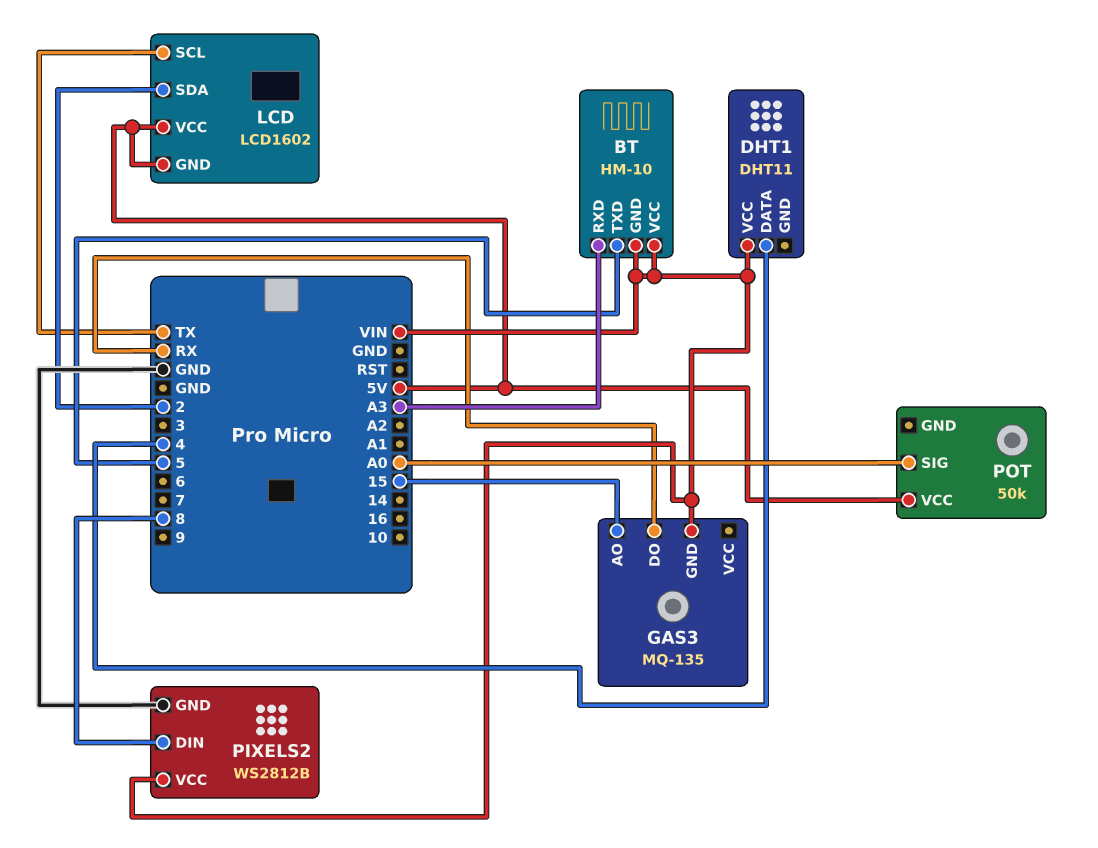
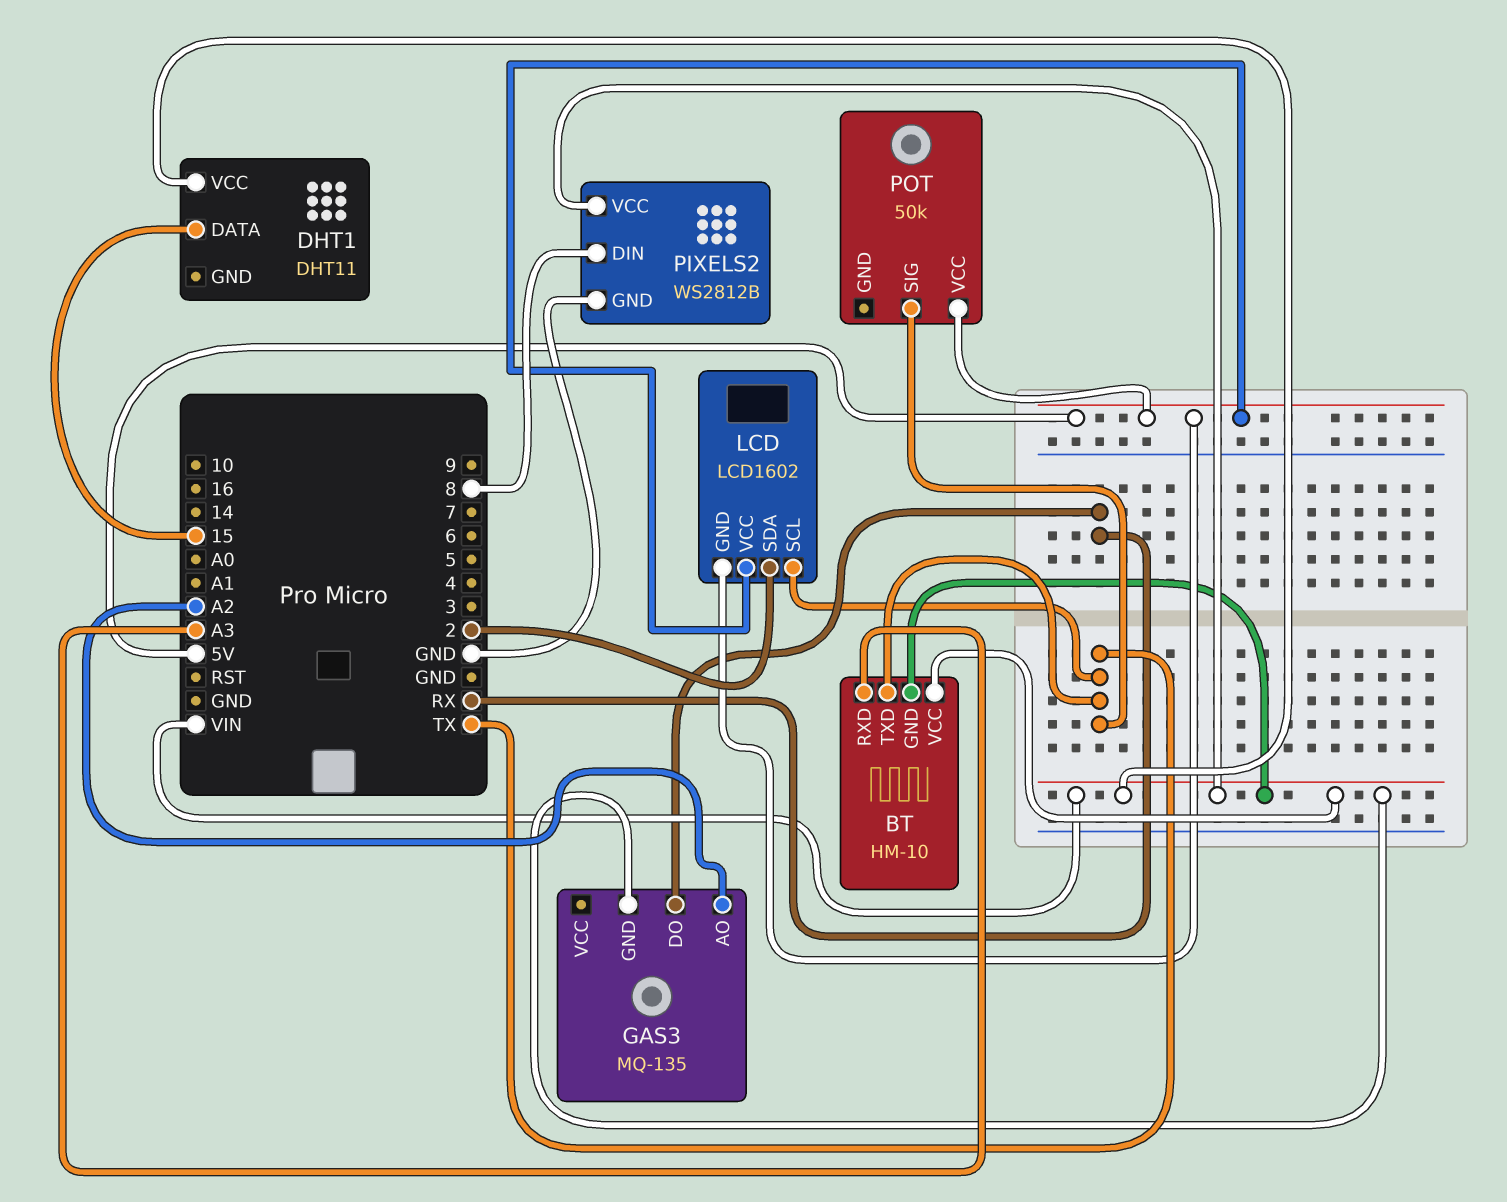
BT pin TXD: 5 -> TX
DHT1 pin DATA: 4 -> 15
GAS3 pin AO: 15 -> A2
POT pin SIG: A0 -> TX

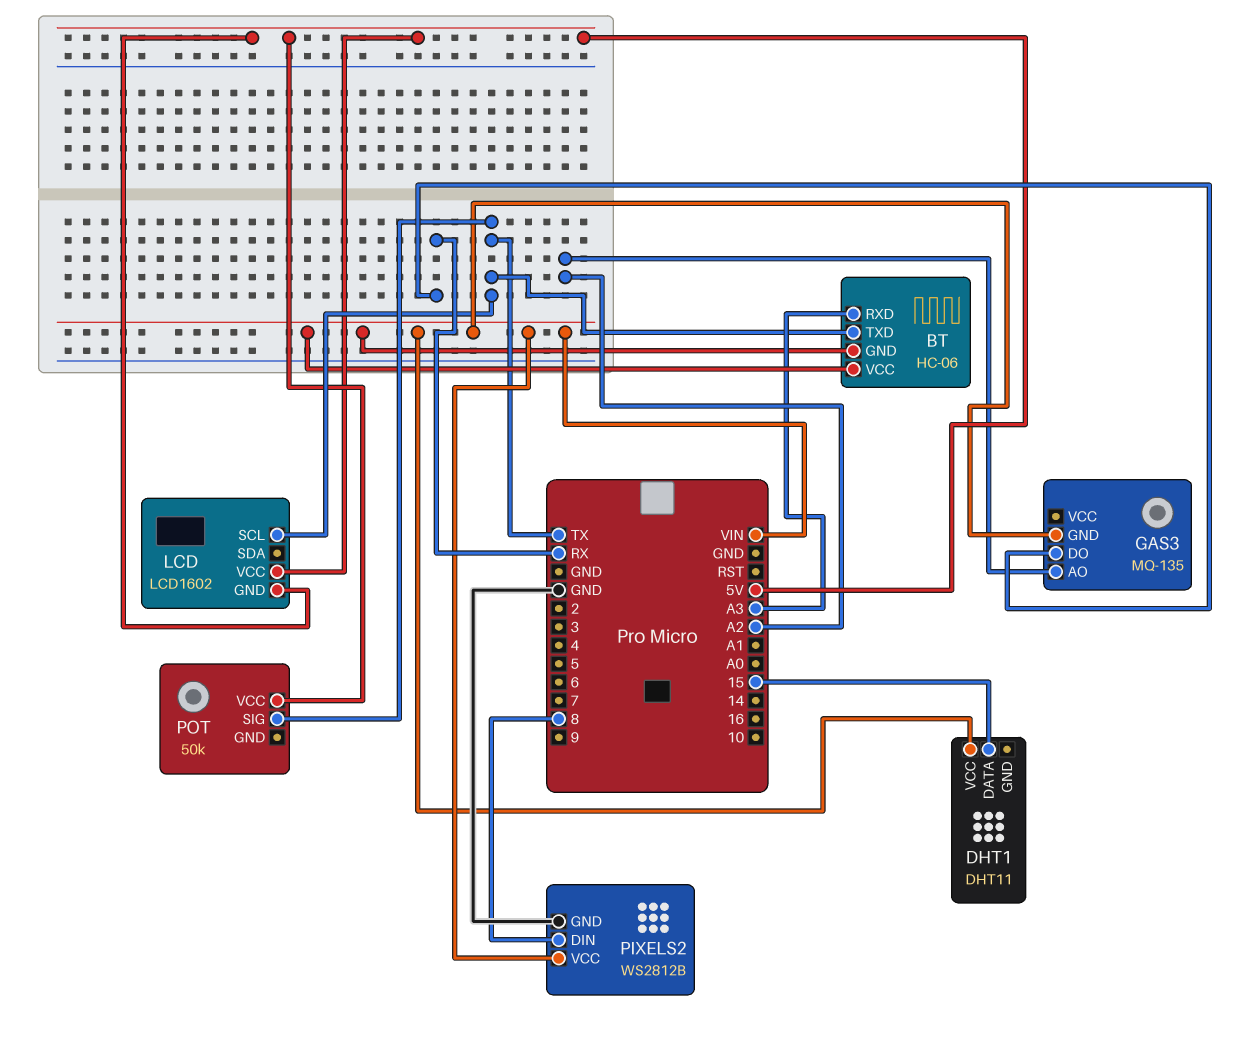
BT: HM-10 -> HC-06
LCD pin SDA: 2 -> none

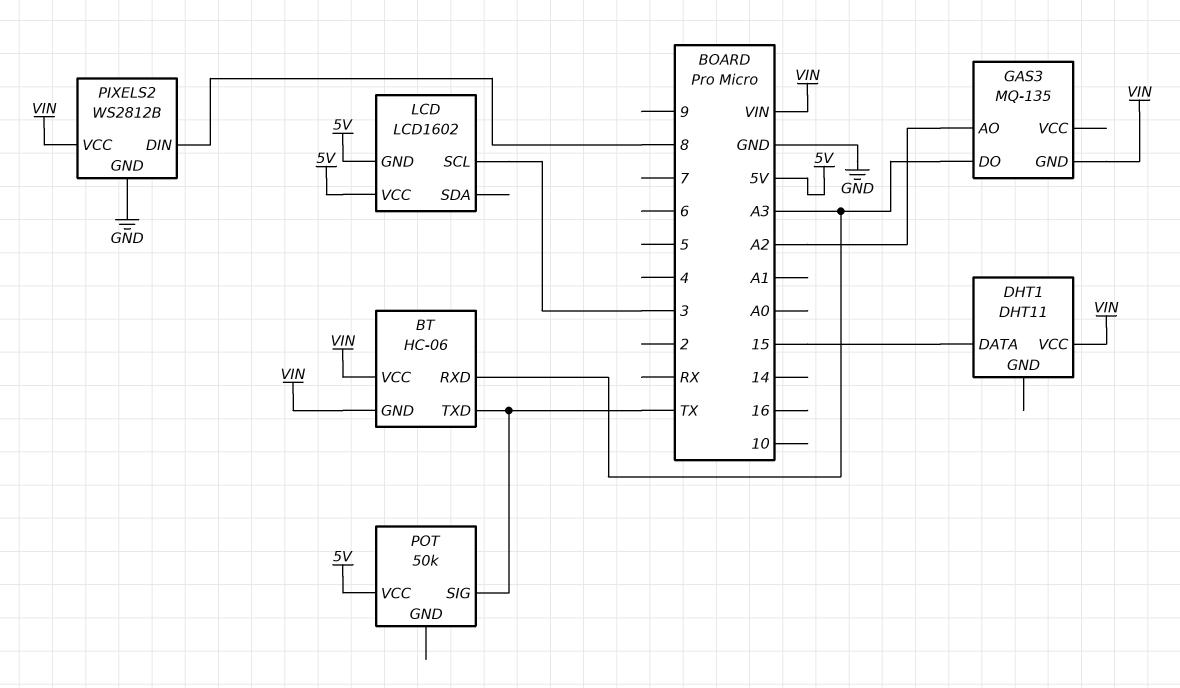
GAS3 pin DO: RX -> A3
LCD pin SCL: TX -> 3

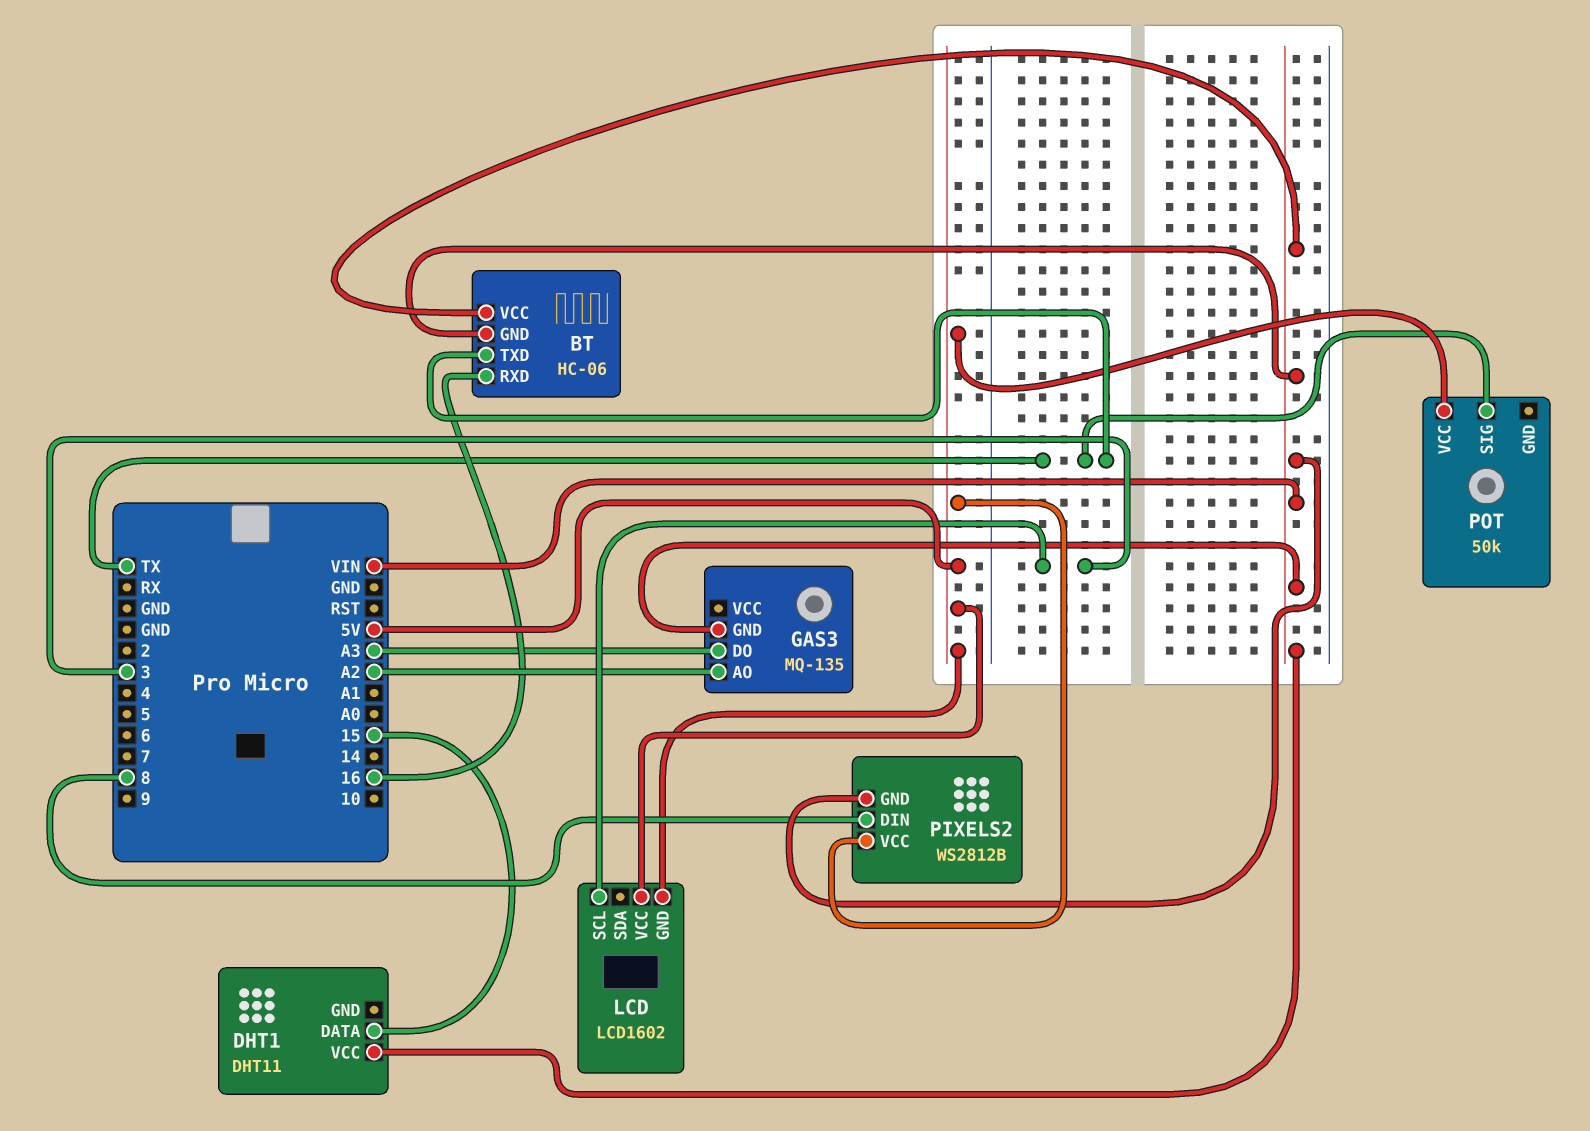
BT pin RXD: A3 -> 16
PIXELS2 pin GND: GND -> VIN
PIXELS2 pin VCC: VIN -> 5V

